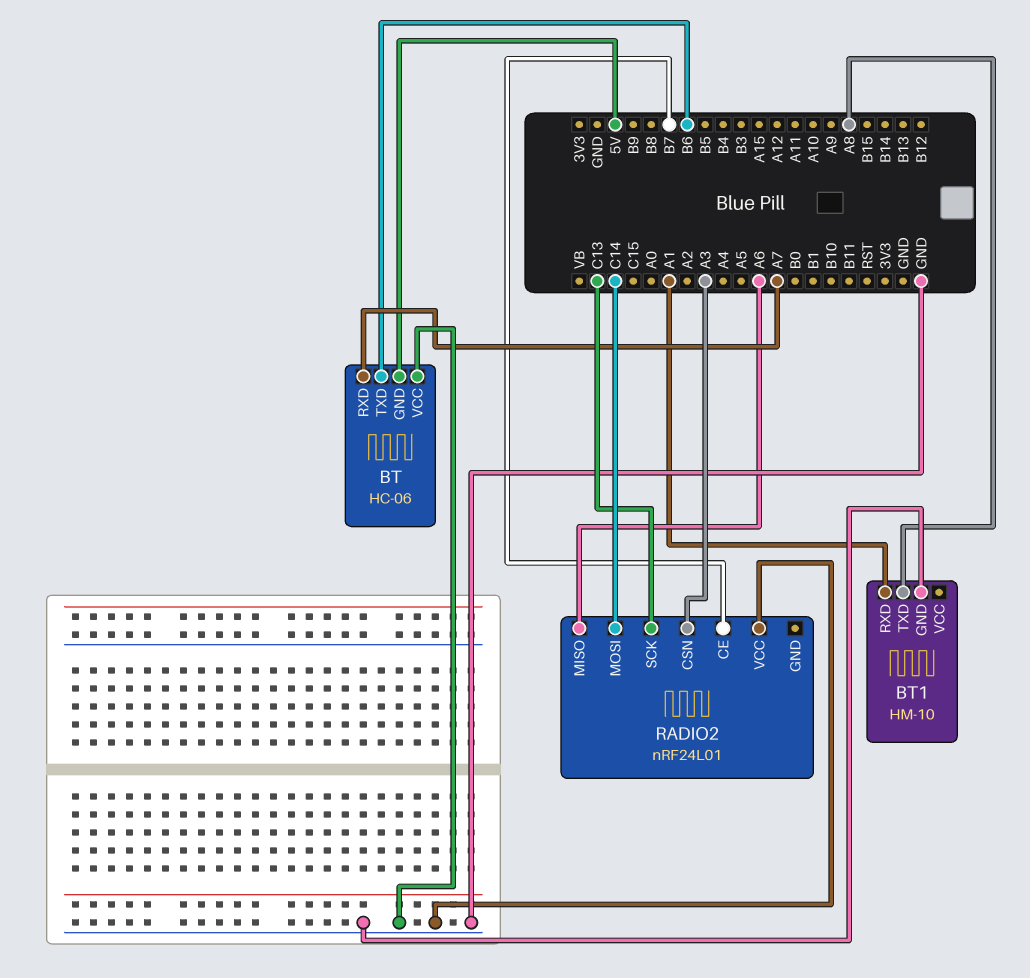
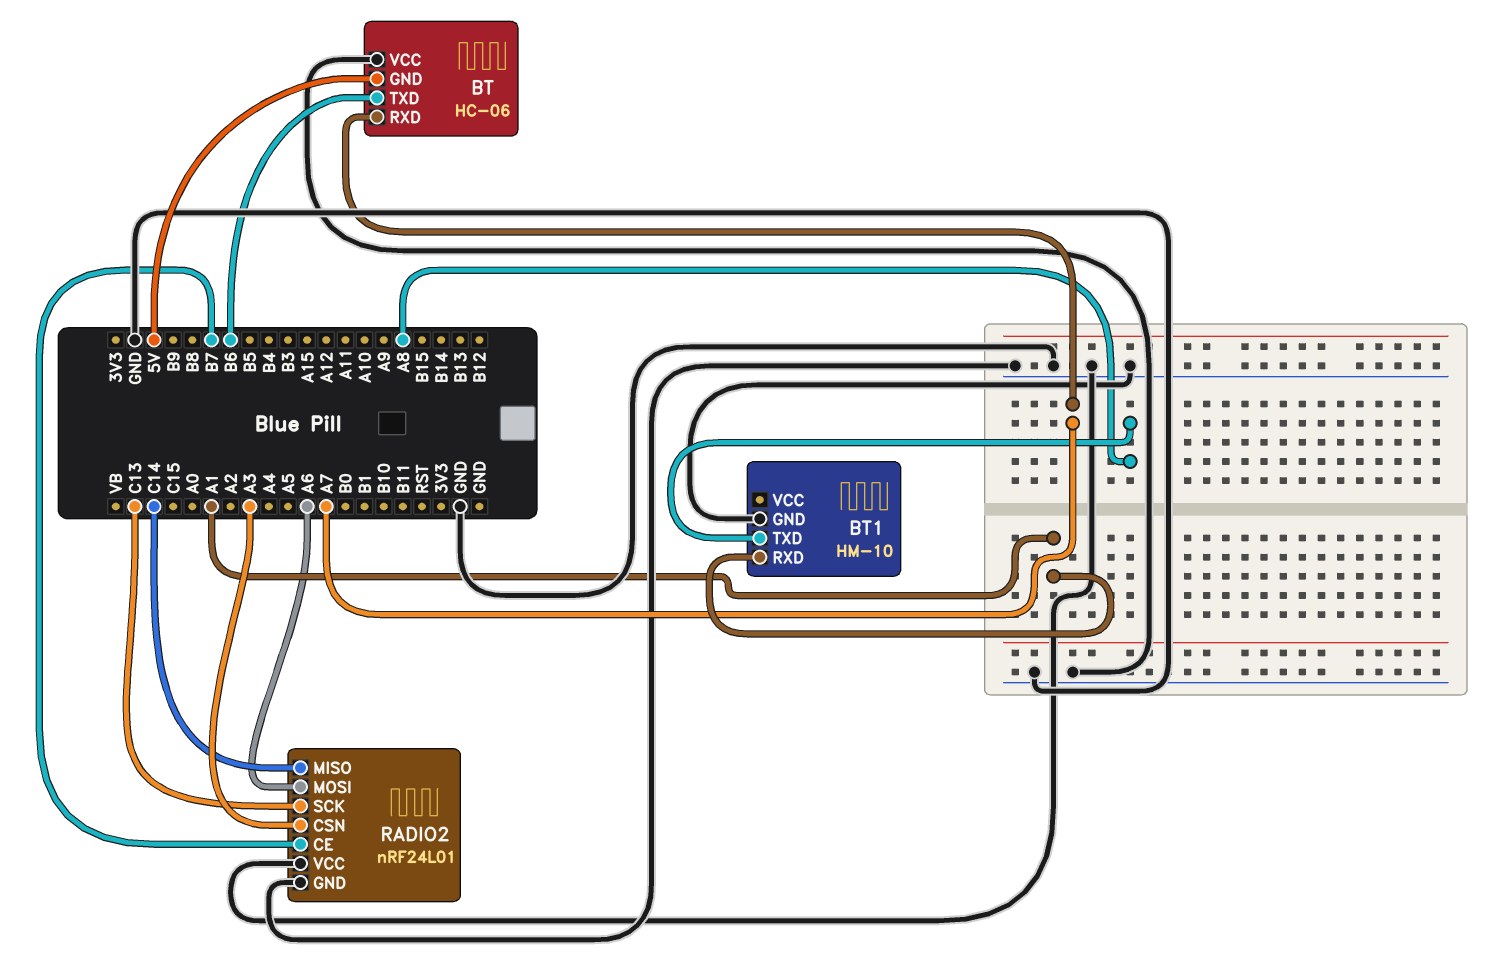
RADIO2 pin GND: none -> GND
RADIO2 pin MISO: A6 -> C14
RADIO2 pin MOSI: C14 -> A6

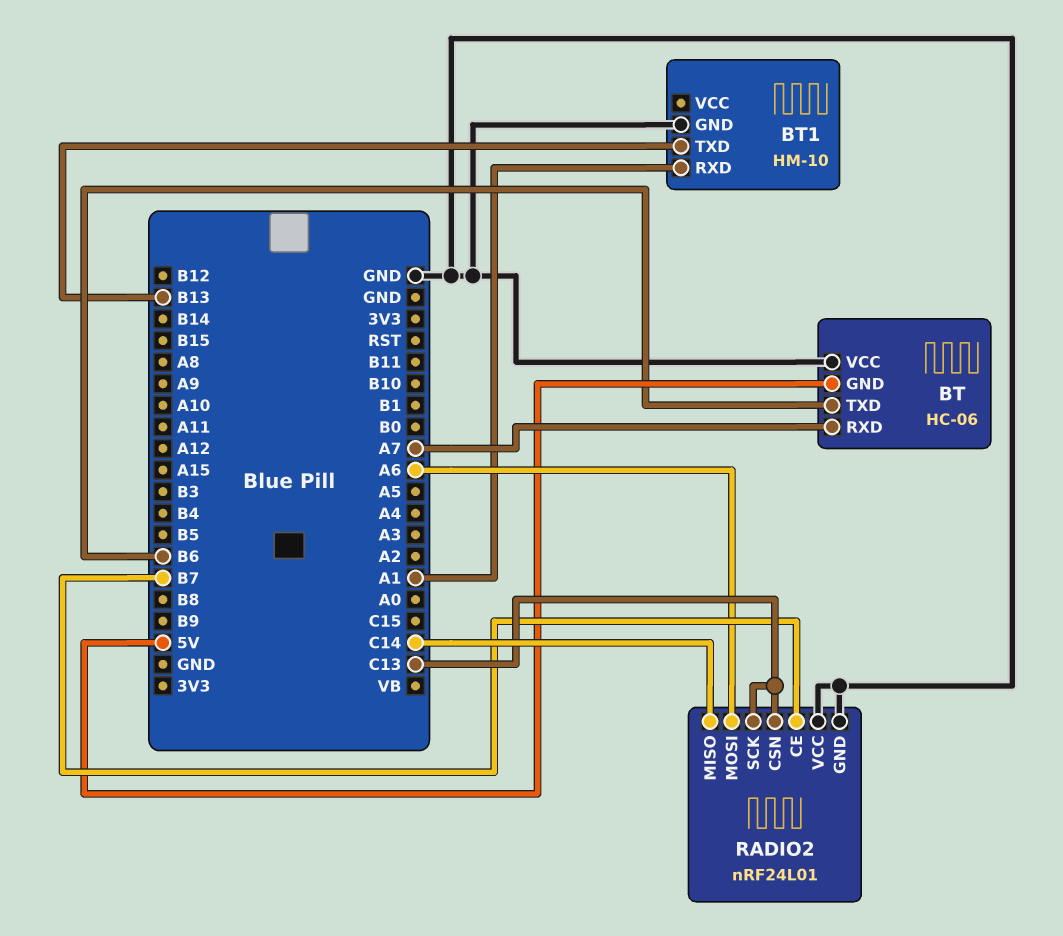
BT1 pin TXD: A8 -> B13
RADIO2 pin CSN: A3 -> C13

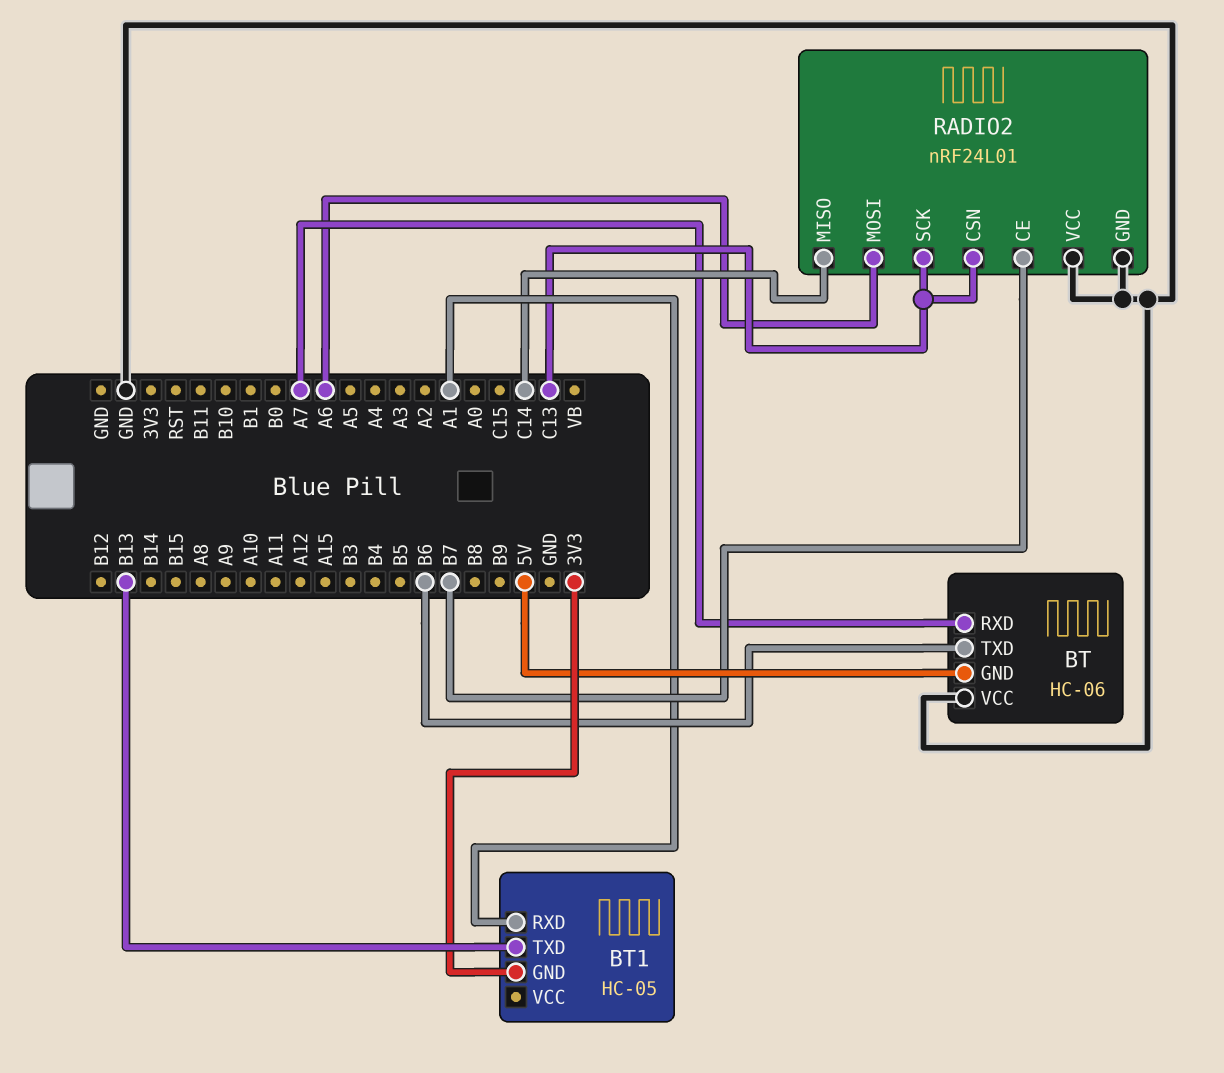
BT1: HM-10 -> HC-05
BT1 pin GND: GND -> 3V3

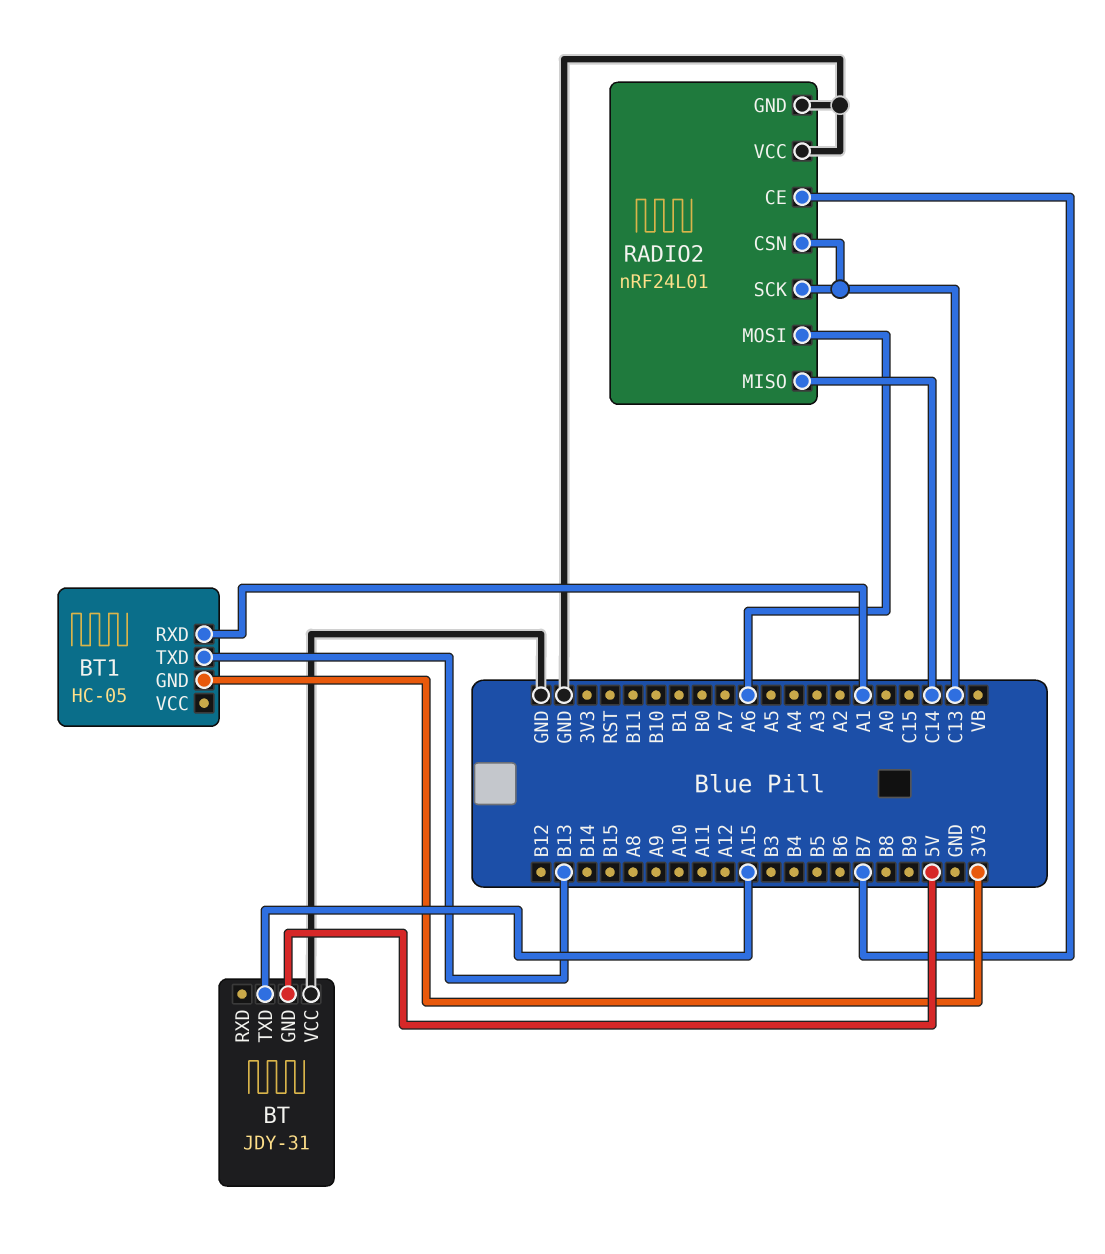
BT: HC-06 -> JDY-31
BT pin RXD: A7 -> none
BT pin TXD: B6 -> A15

